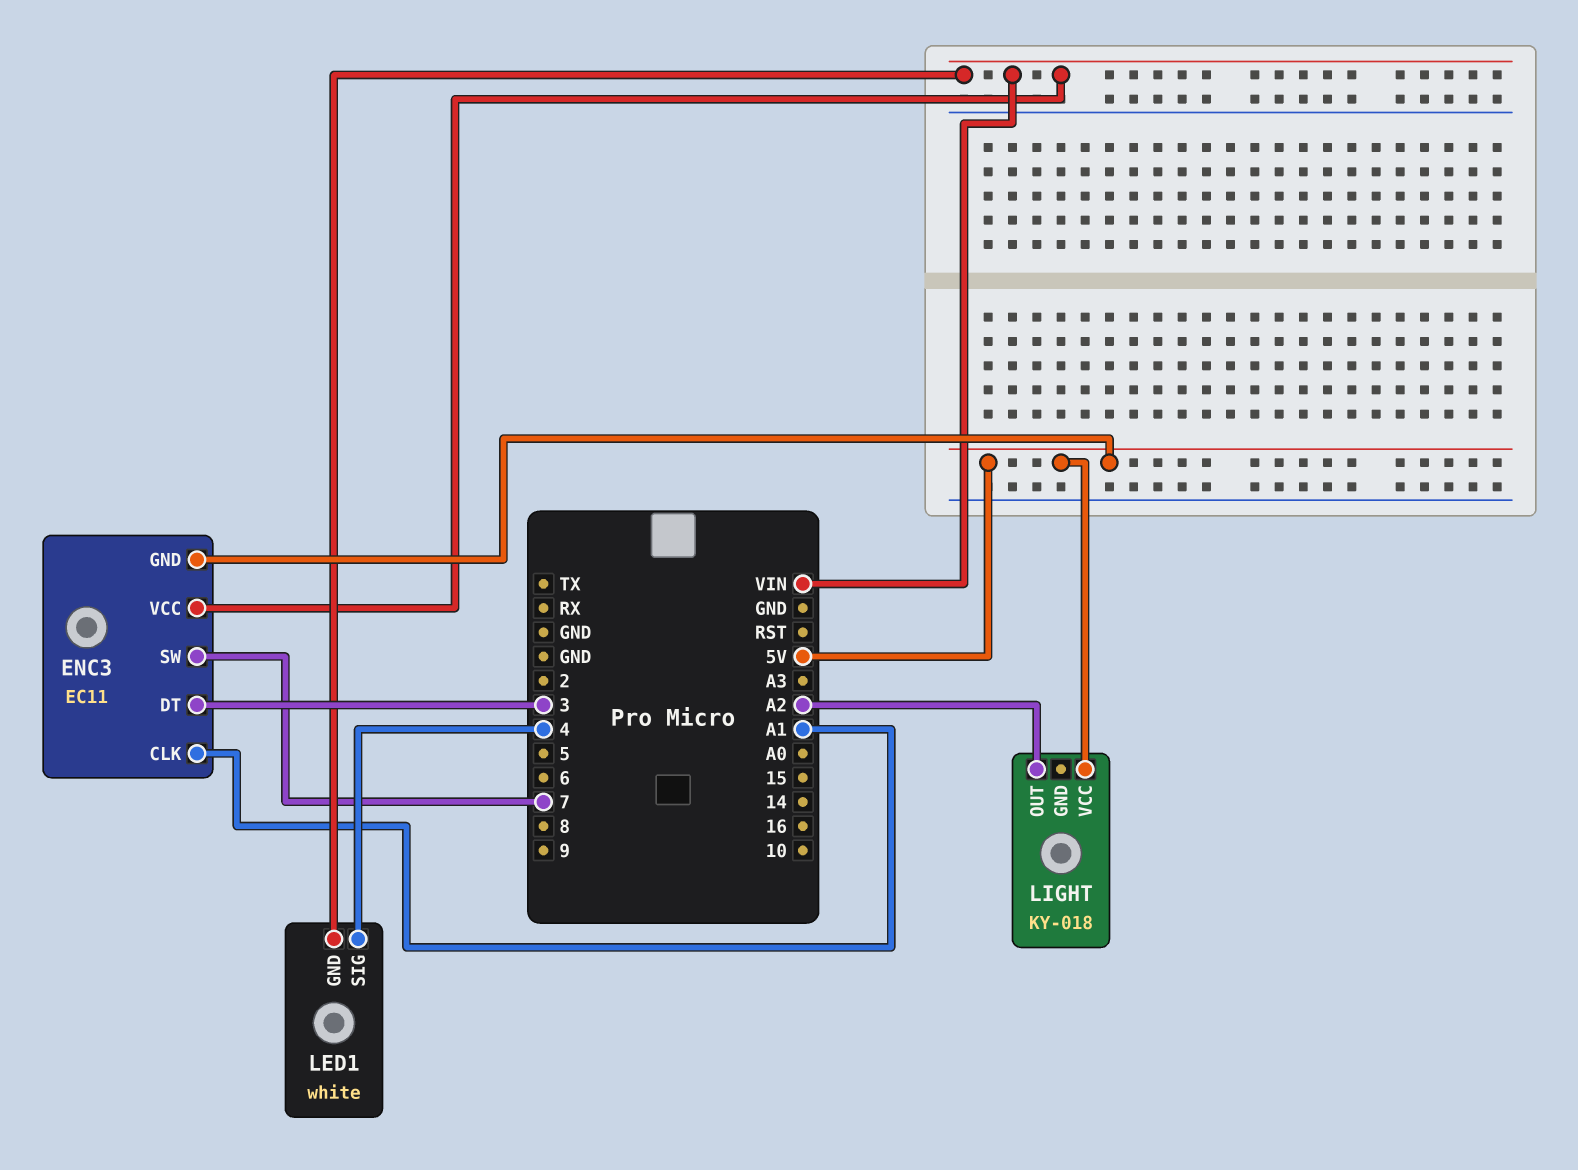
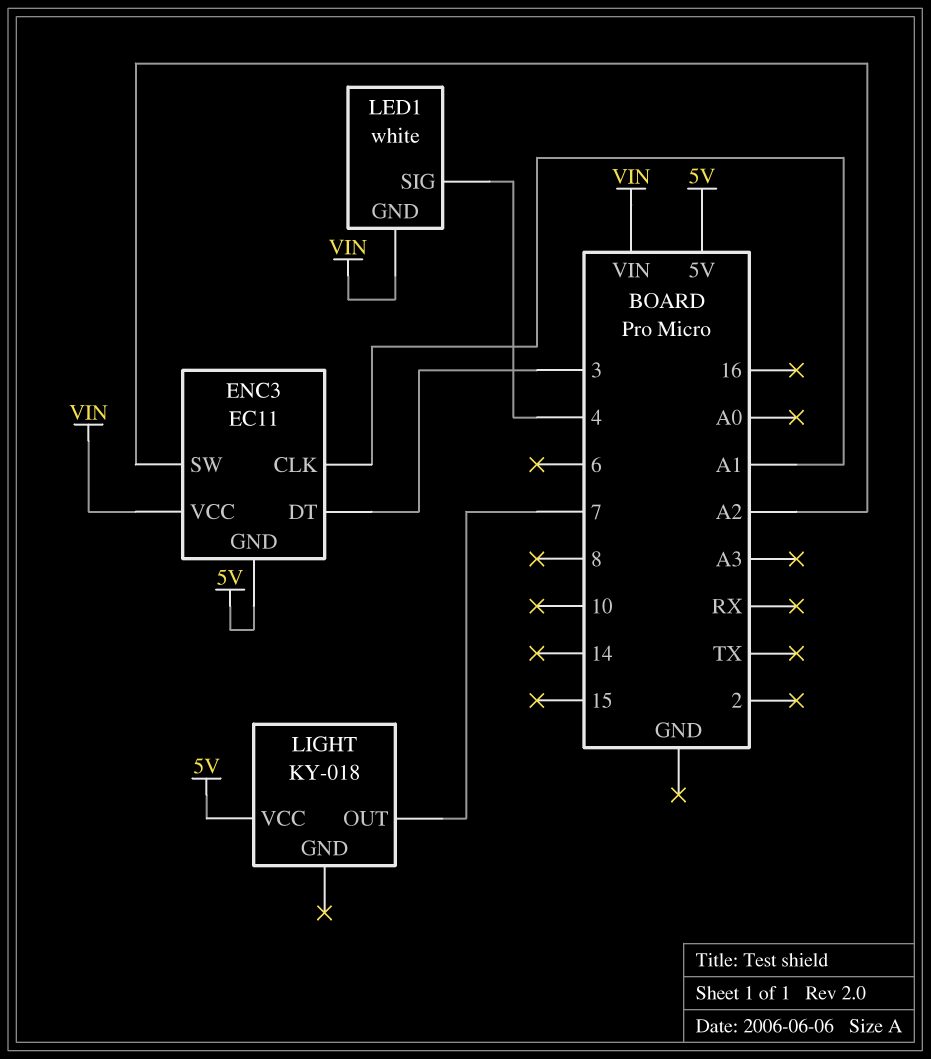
ENC3 pin SW: 7 -> A2
LIGHT pin OUT: A2 -> 7

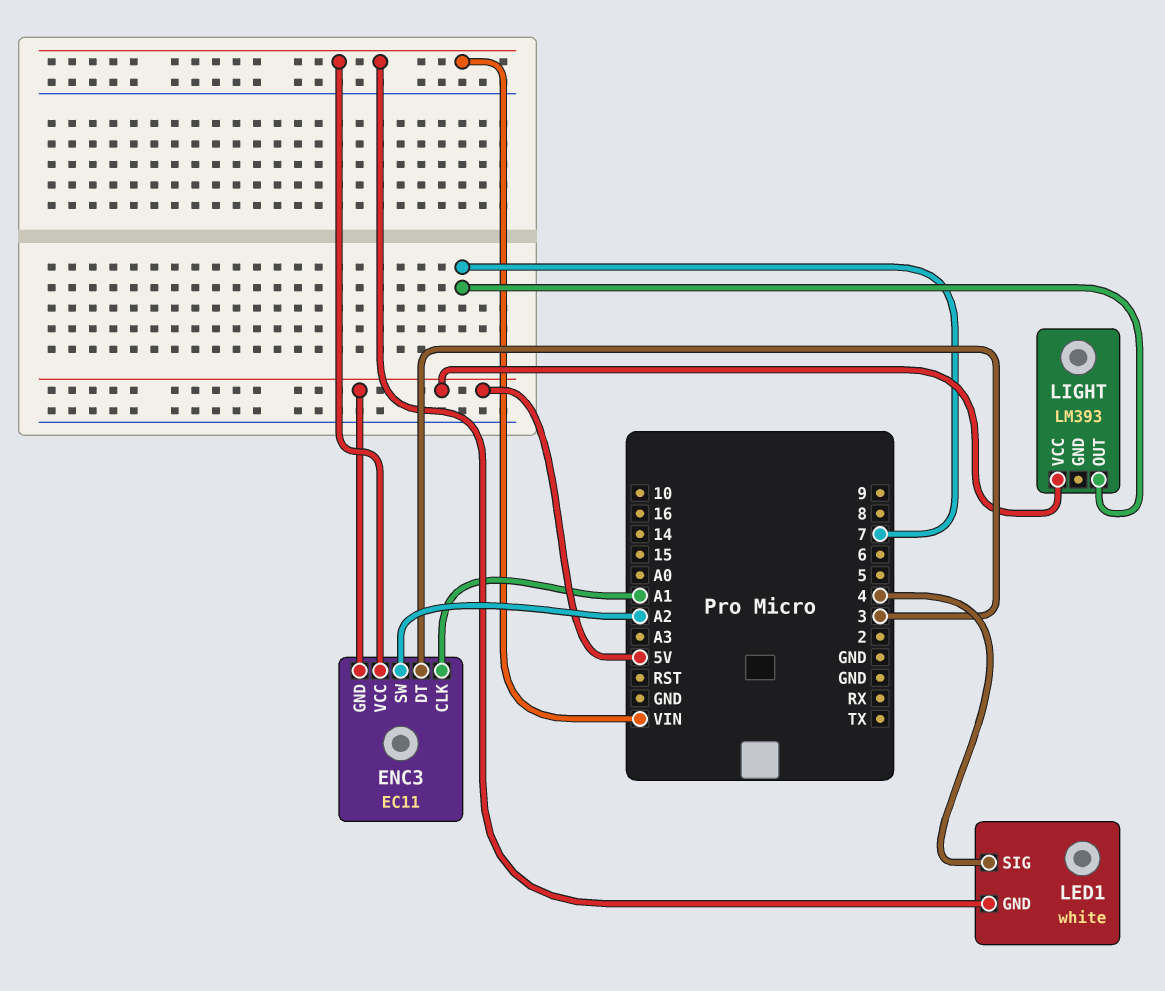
LIGHT: KY-018 -> LM393

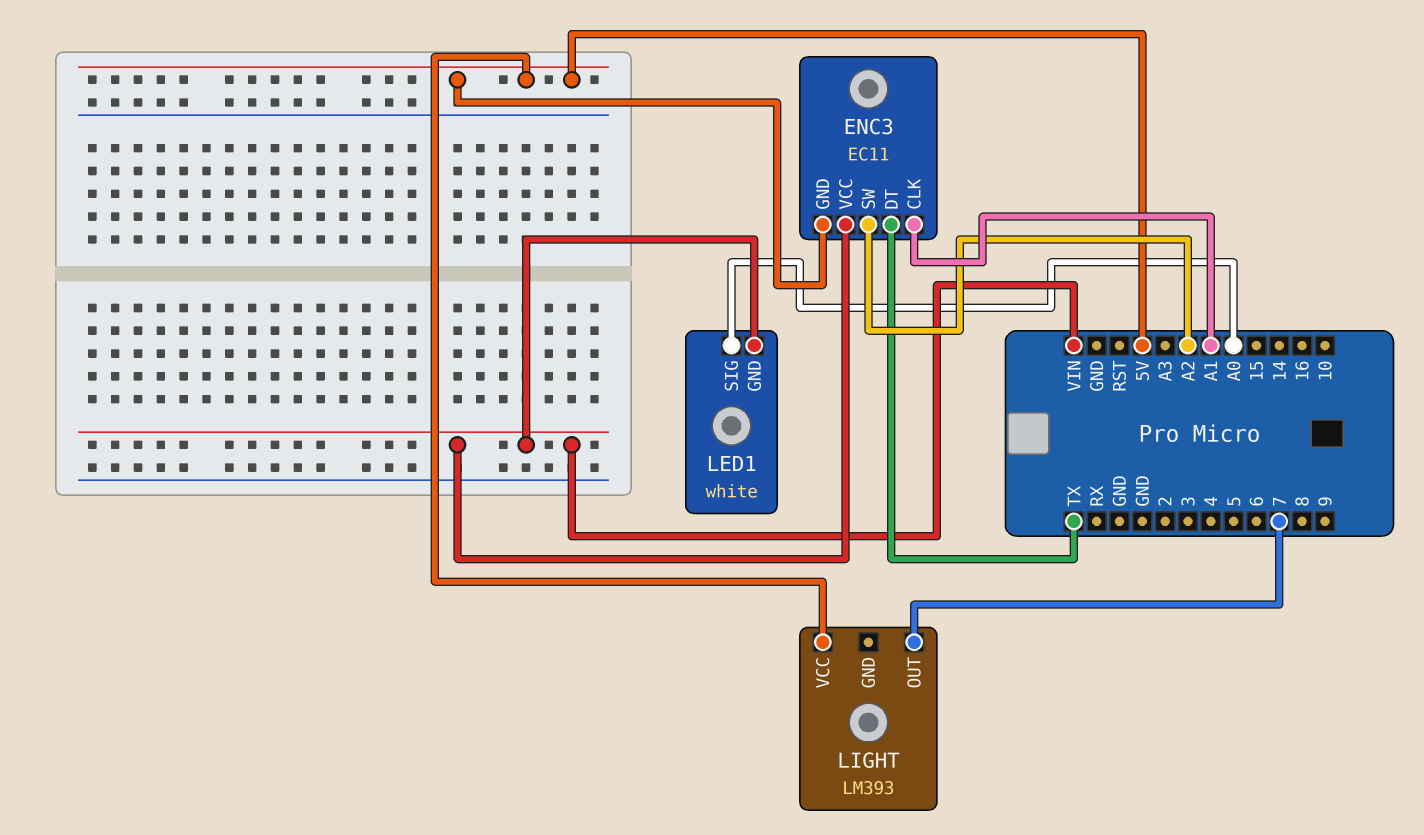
ENC3 pin DT: 3 -> TX
LED1 pin SIG: 4 -> A0

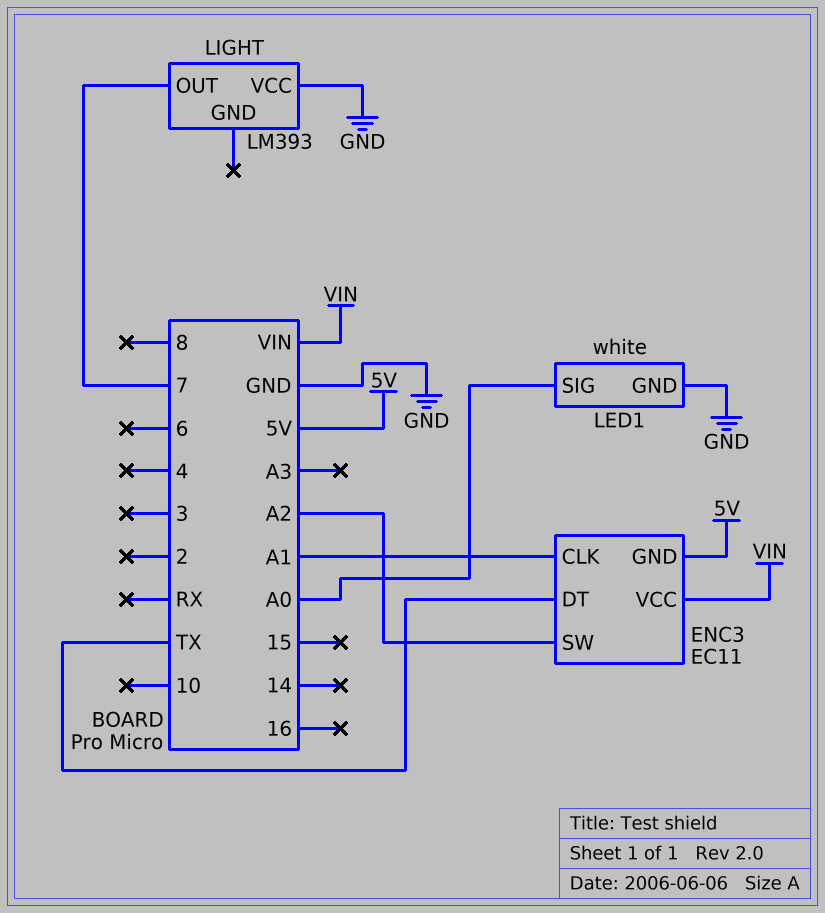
LED1 pin GND: VIN -> GND
LIGHT pin VCC: 5V -> GND

